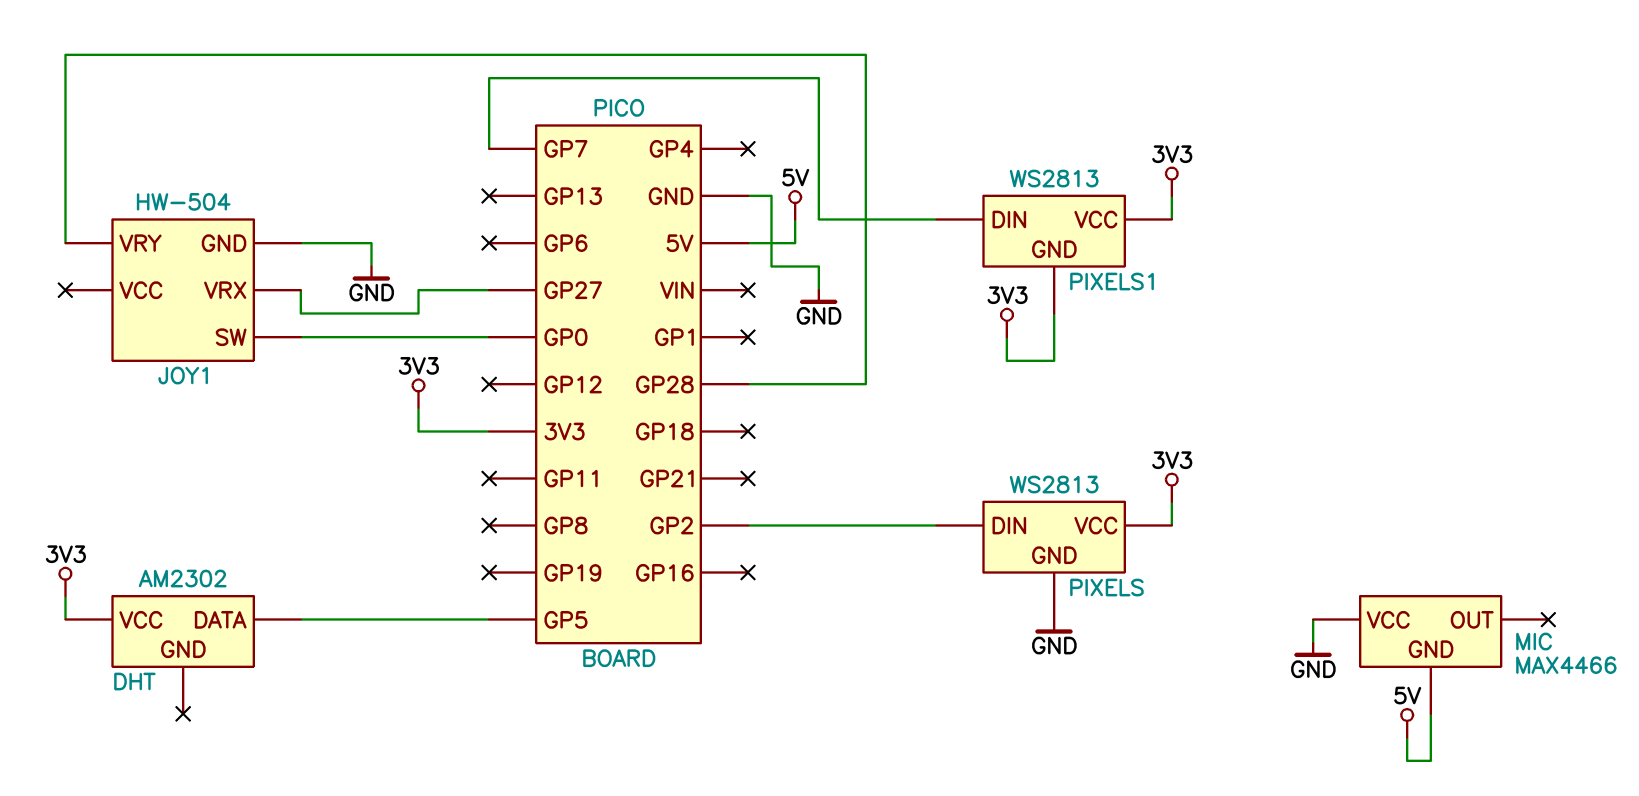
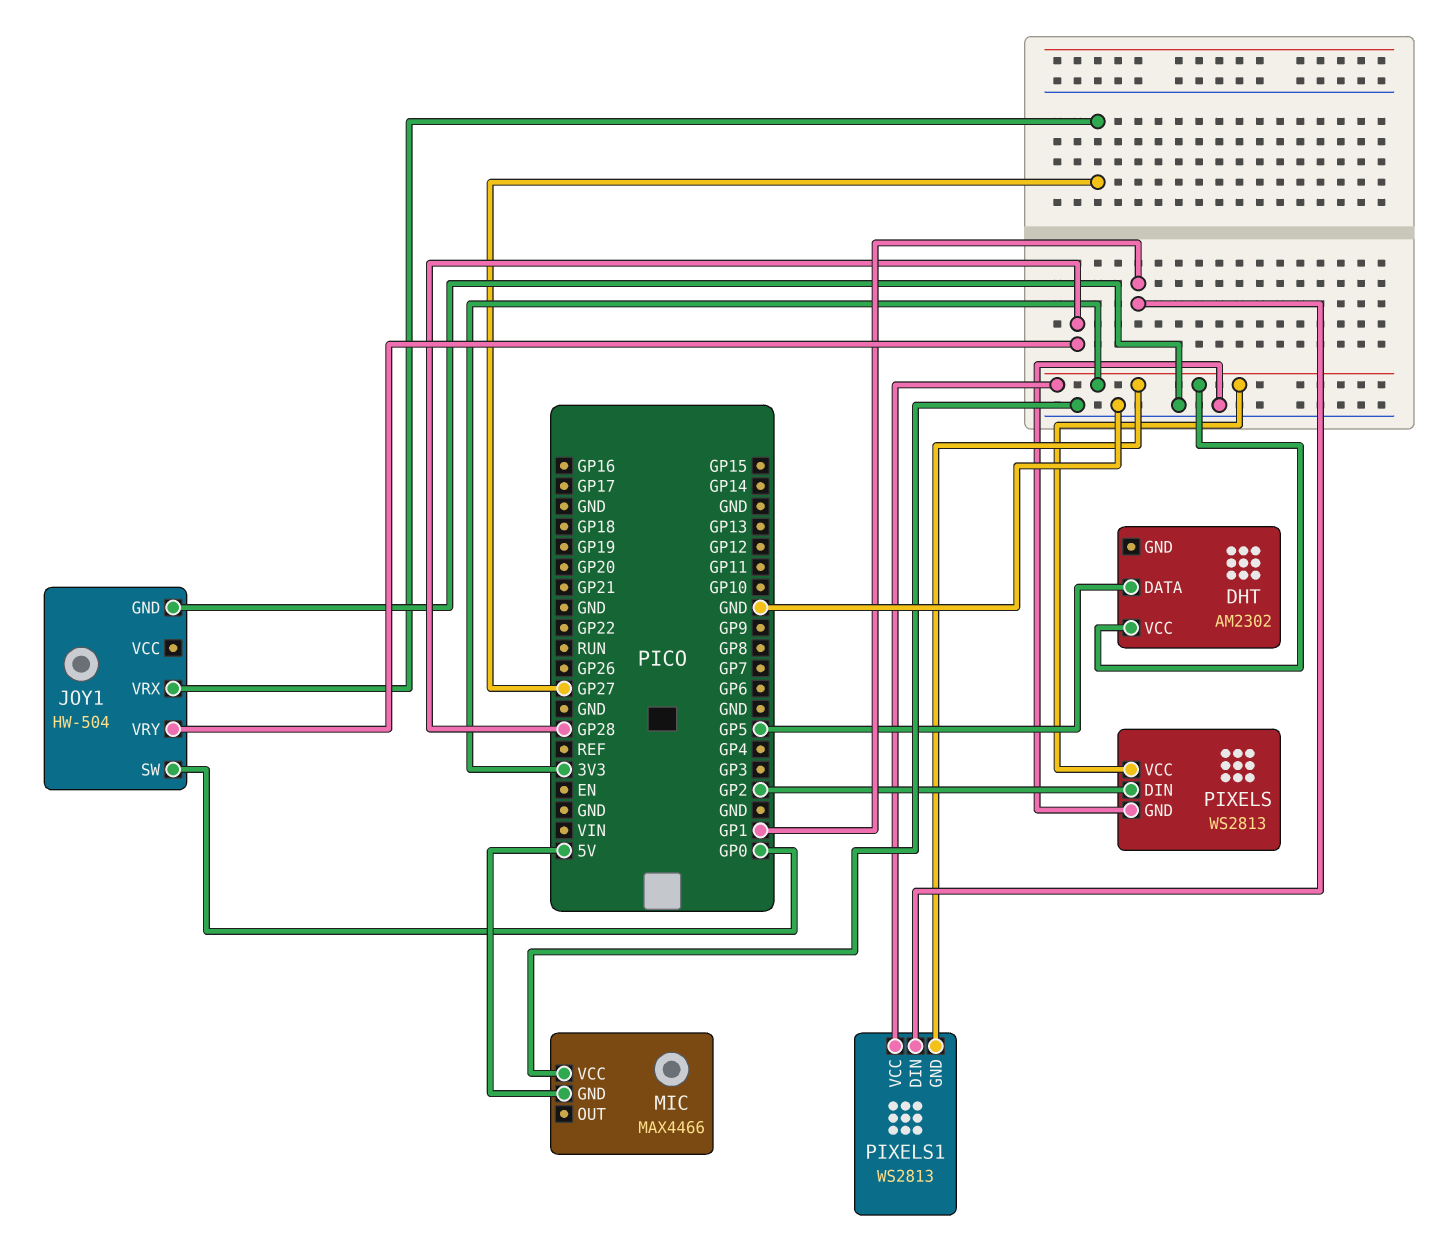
PIXELS1 pin DIN: GP7 -> GP1

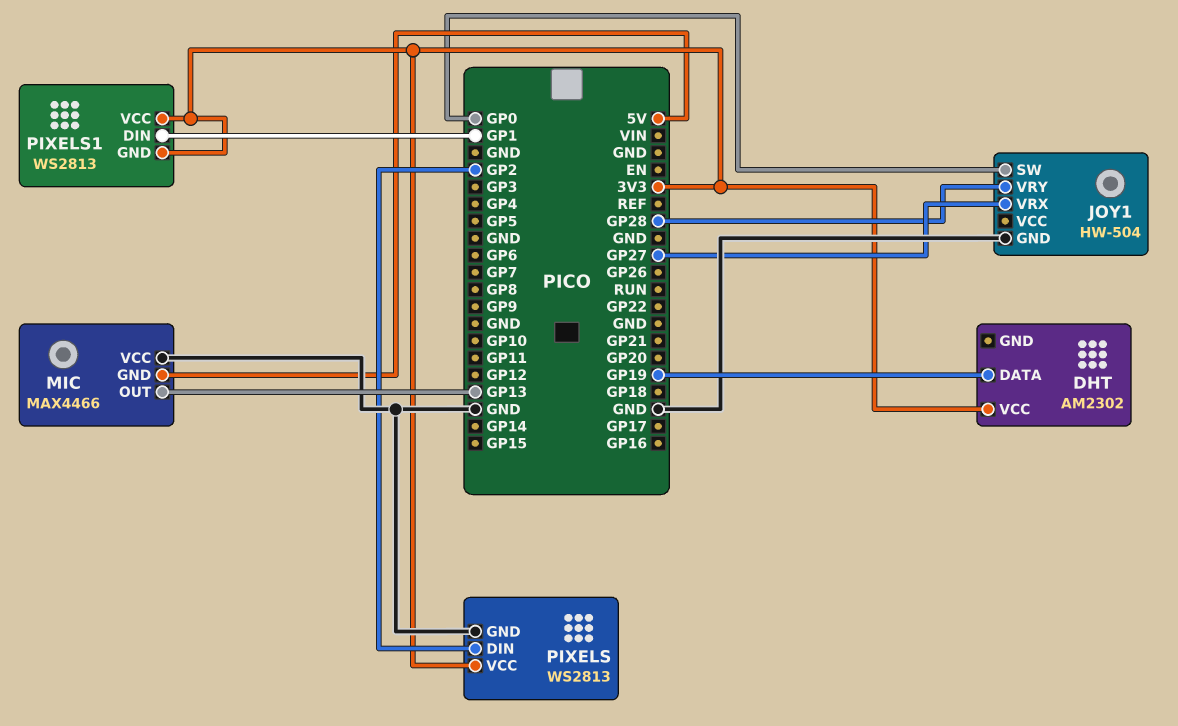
DHT pin DATA: GP5 -> GP19
MIC pin OUT: none -> GP13

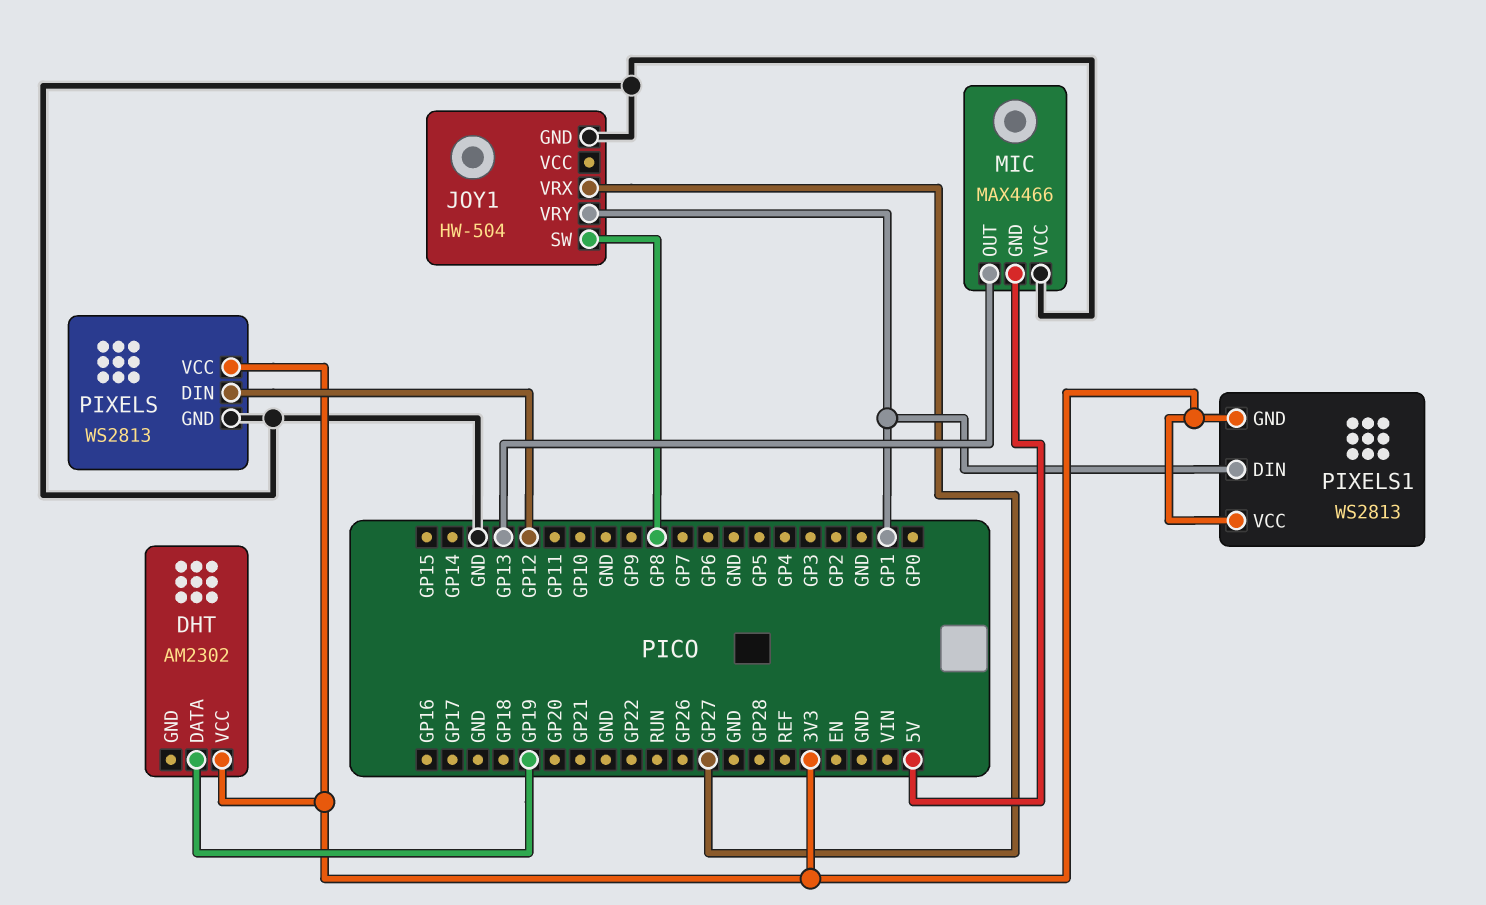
JOY1 pin SW: GP0 -> GP8
JOY1 pin VRY: GP28 -> GP1
PIXELS pin DIN: GP2 -> GP12

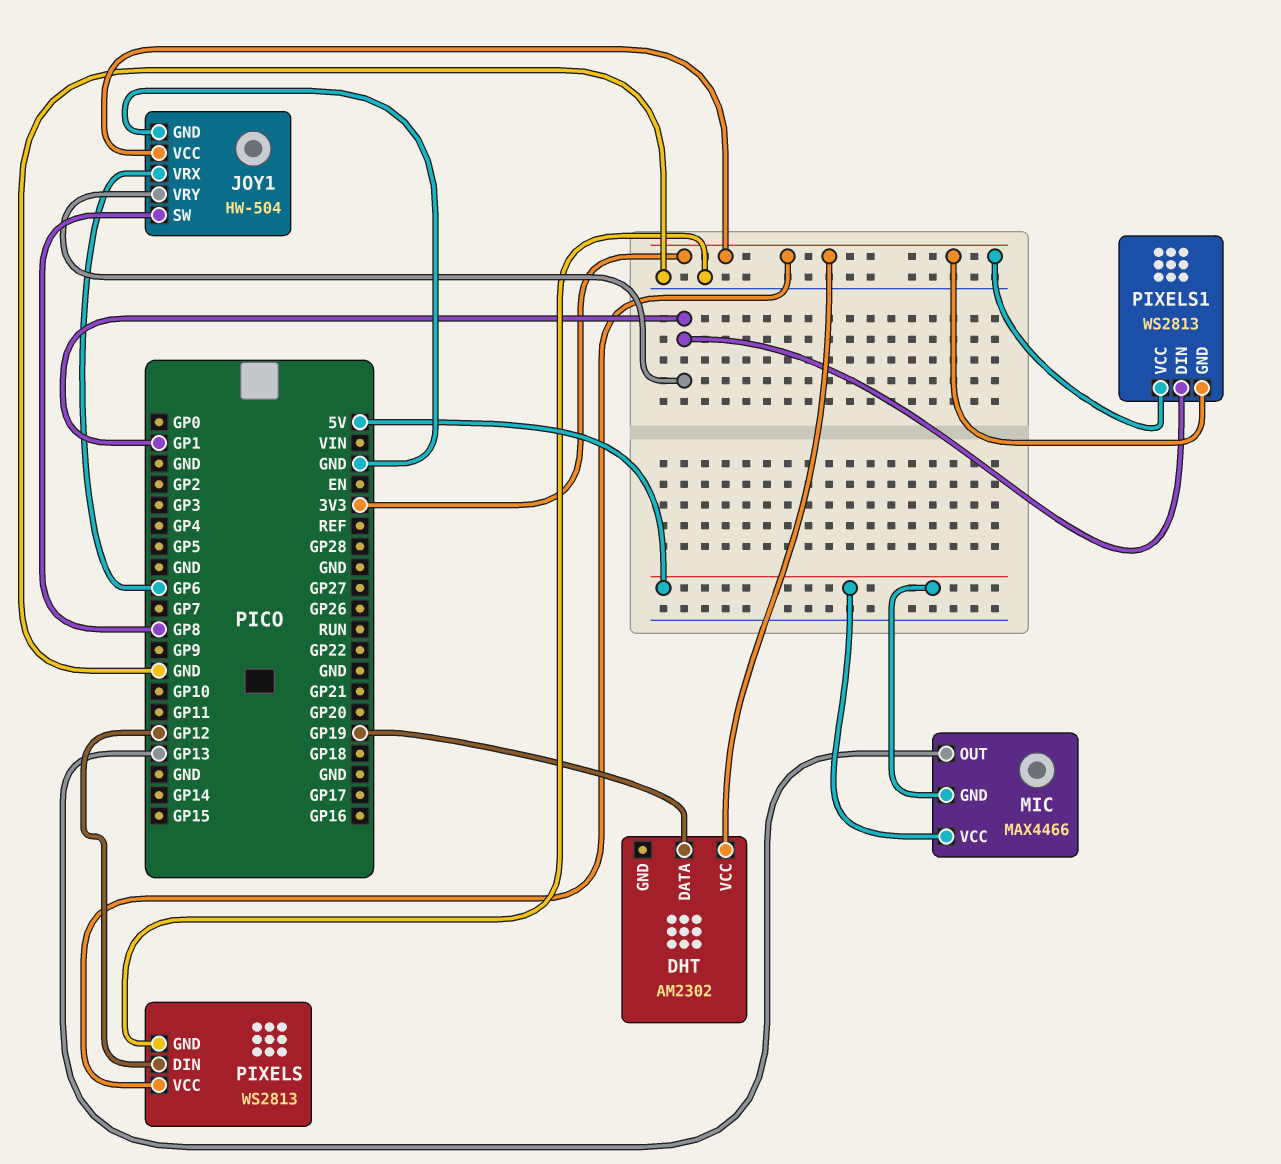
JOY1 pin VCC: none -> 3V3
JOY1 pin VRX: GP27 -> GP6
MIC pin VCC: GND -> 5V

